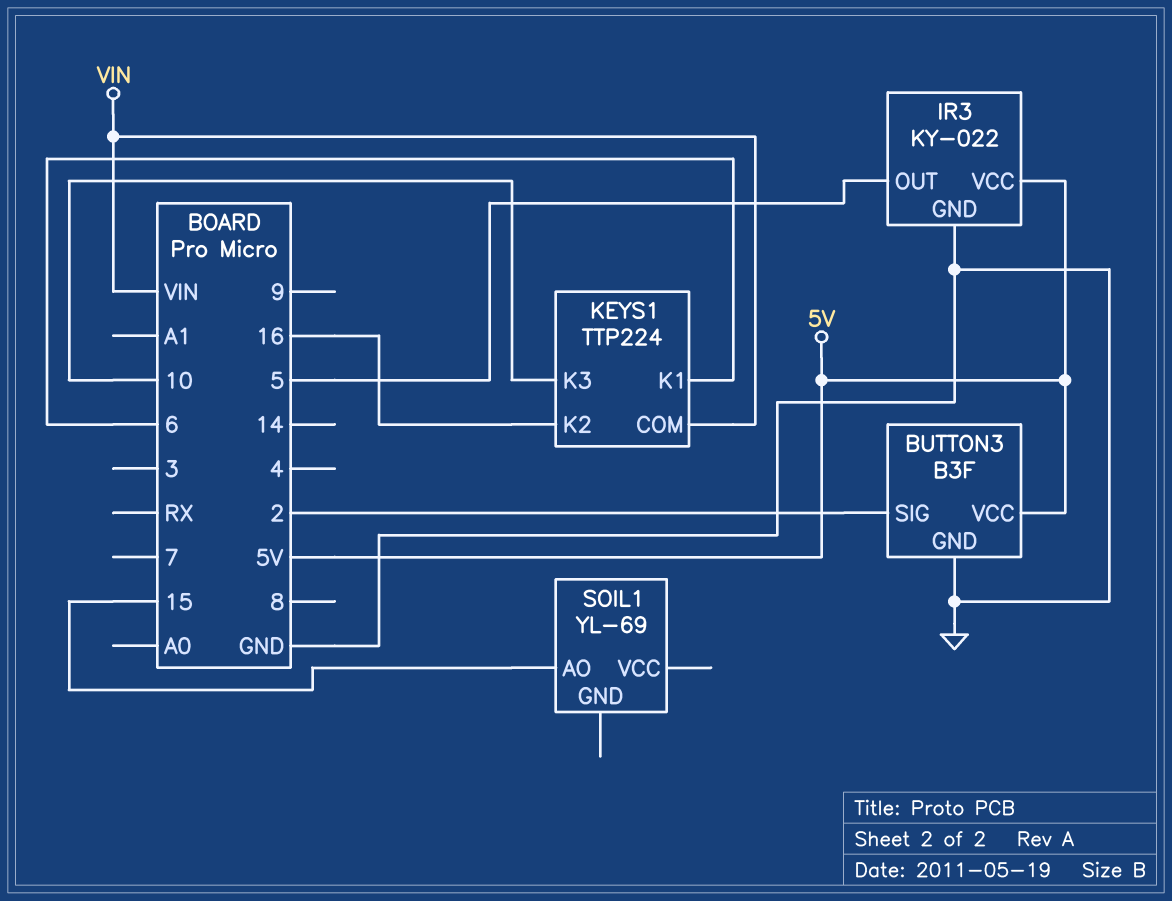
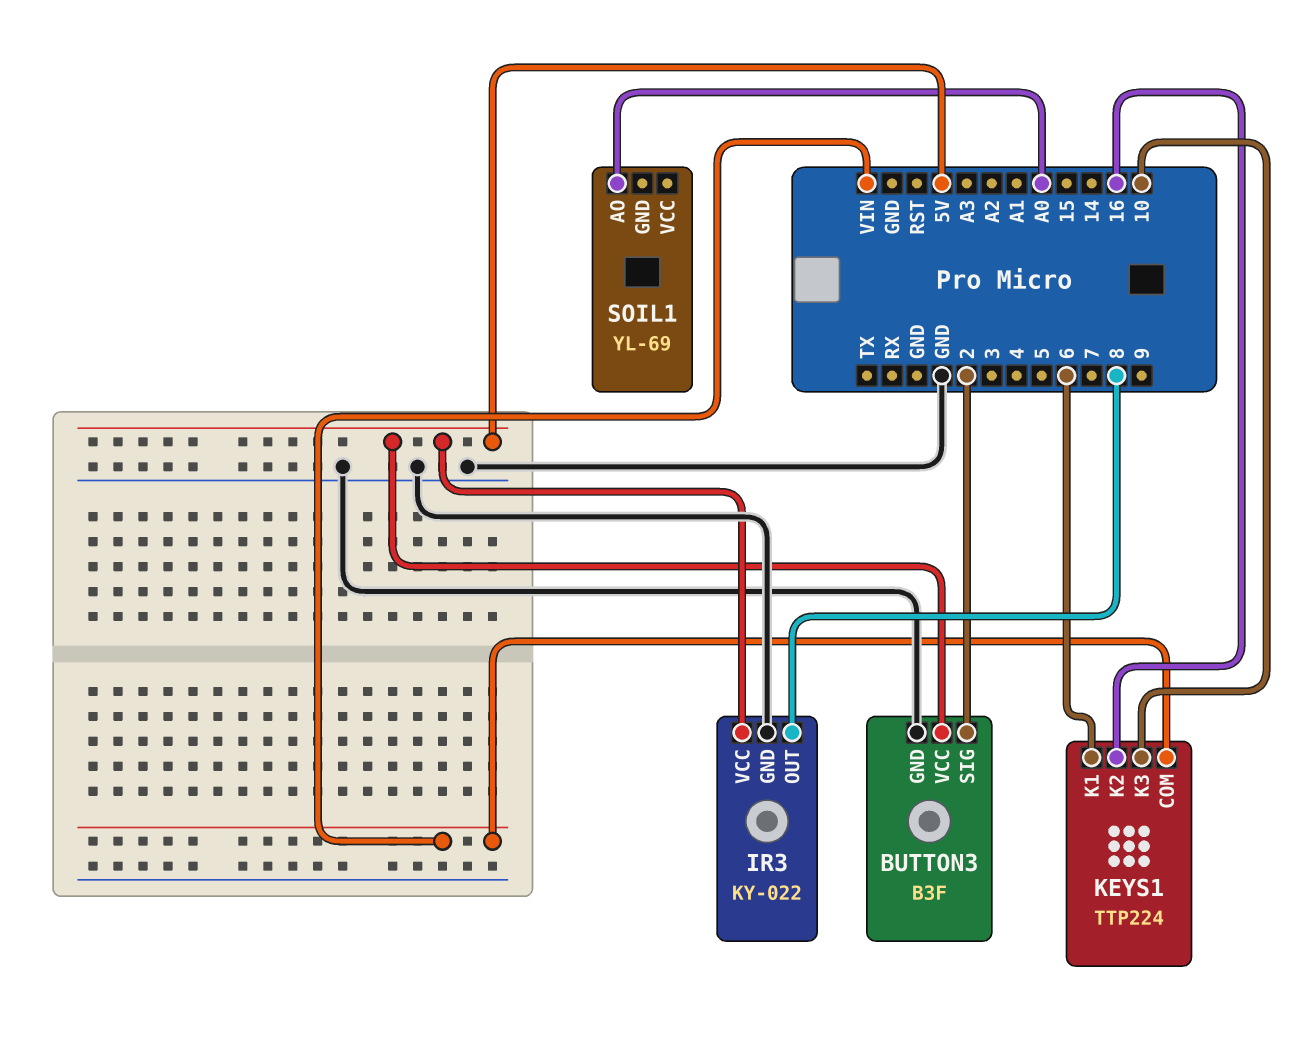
IR3 pin OUT: 5 -> 8
SOIL1 pin AO: 15 -> A0

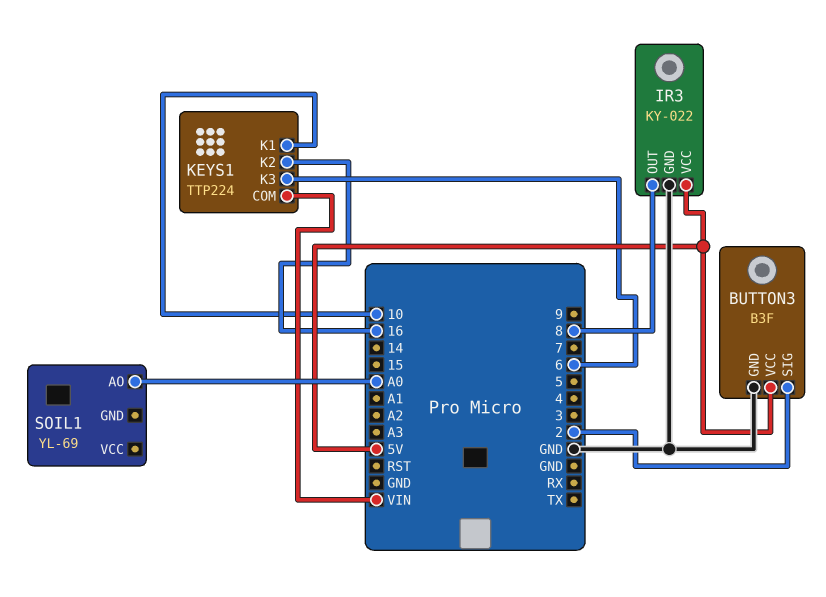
KEYS1 pin K1: 6 -> 10
KEYS1 pin K3: 10 -> 6

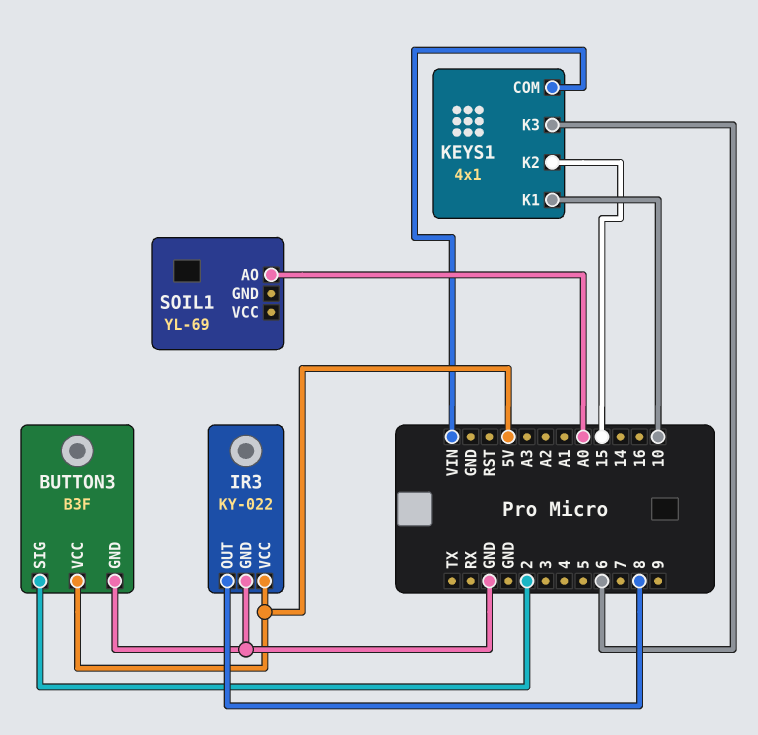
KEYS1: TTP224 -> 4x1
KEYS1 pin K2: 16 -> 15

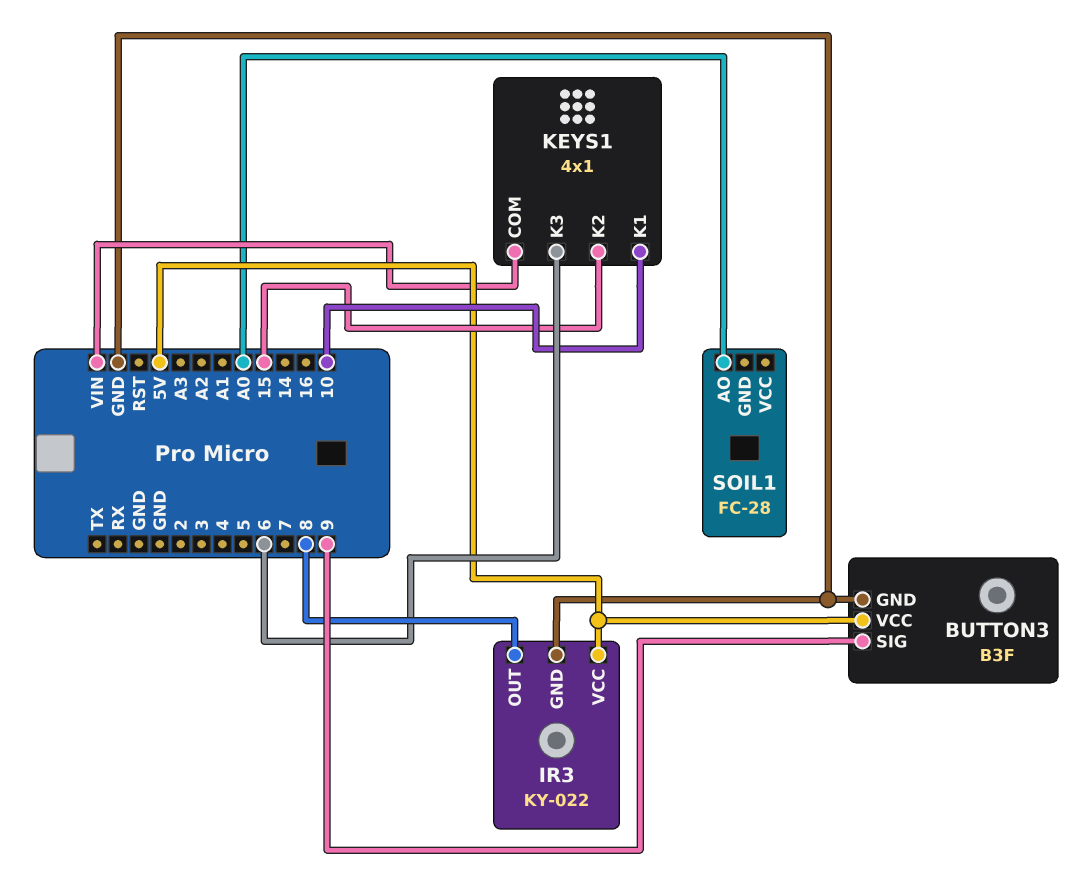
BUTTON3 pin SIG: 2 -> 9
SOIL1: YL-69 -> FC-28

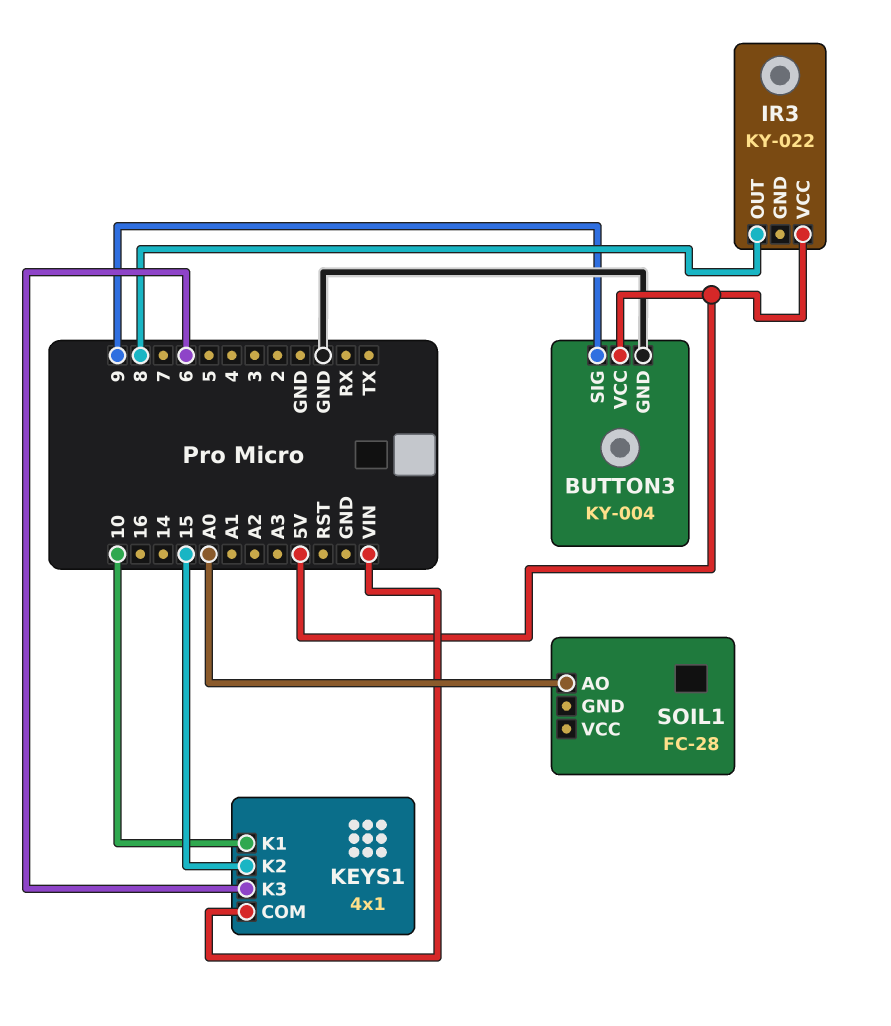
BUTTON3: B3F -> KY-004
IR3 pin GND: GND -> none

